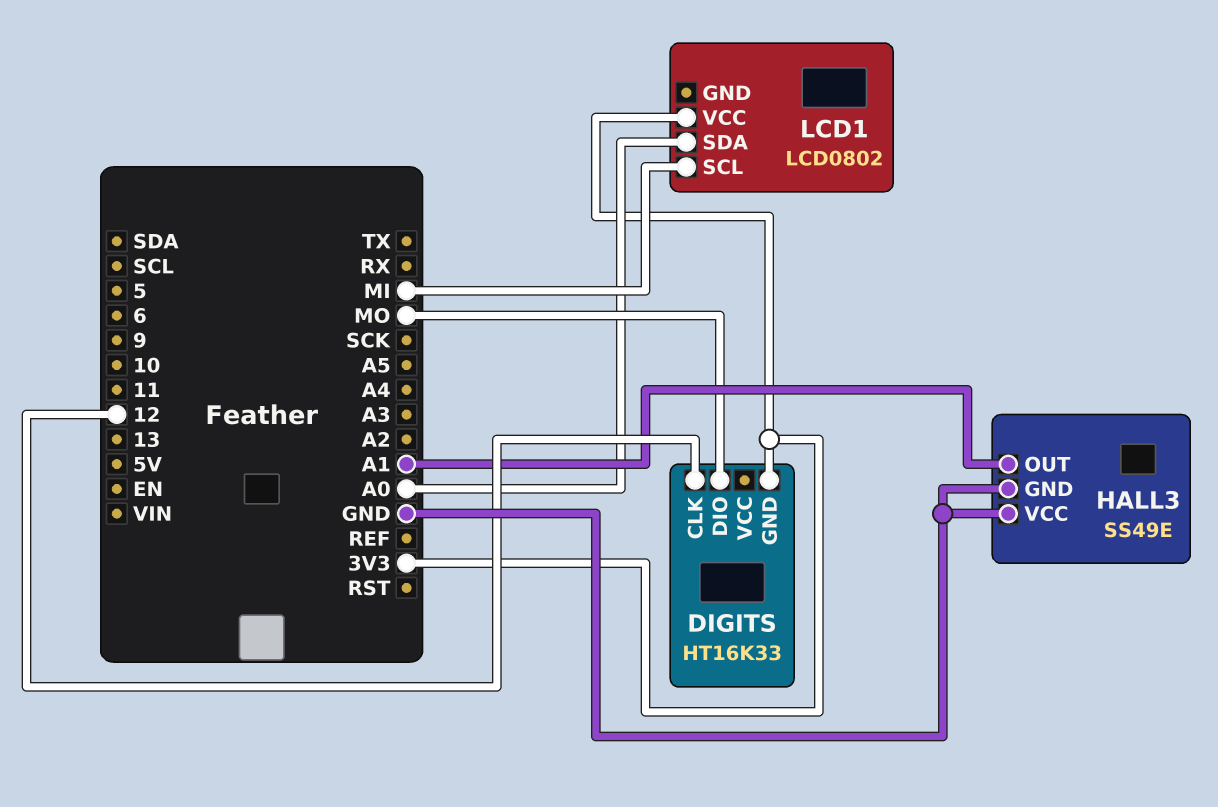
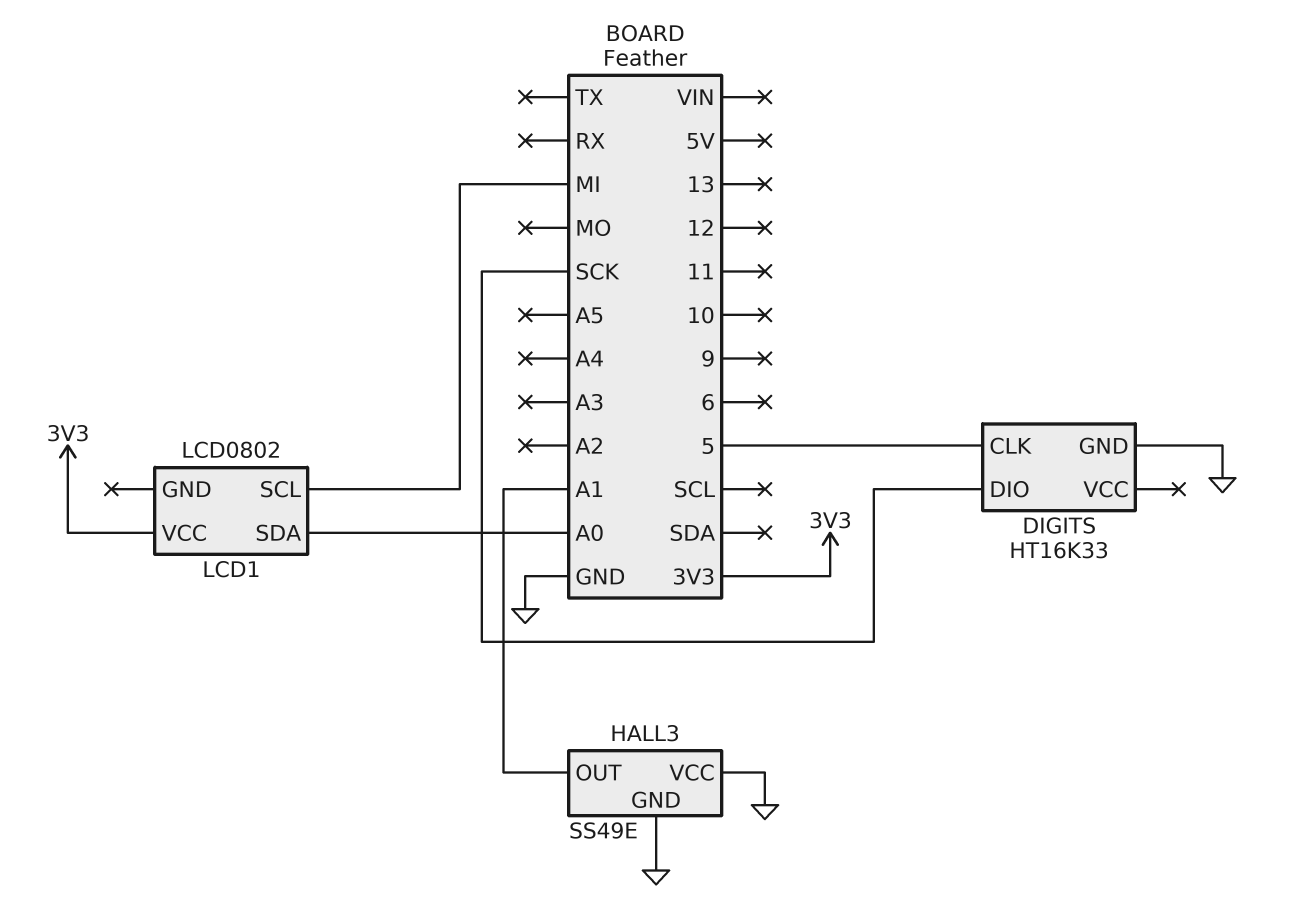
DIGITS pin CLK: 12 -> 5
DIGITS pin DIO: MO -> SCK
DIGITS pin GND: 3V3 -> GND

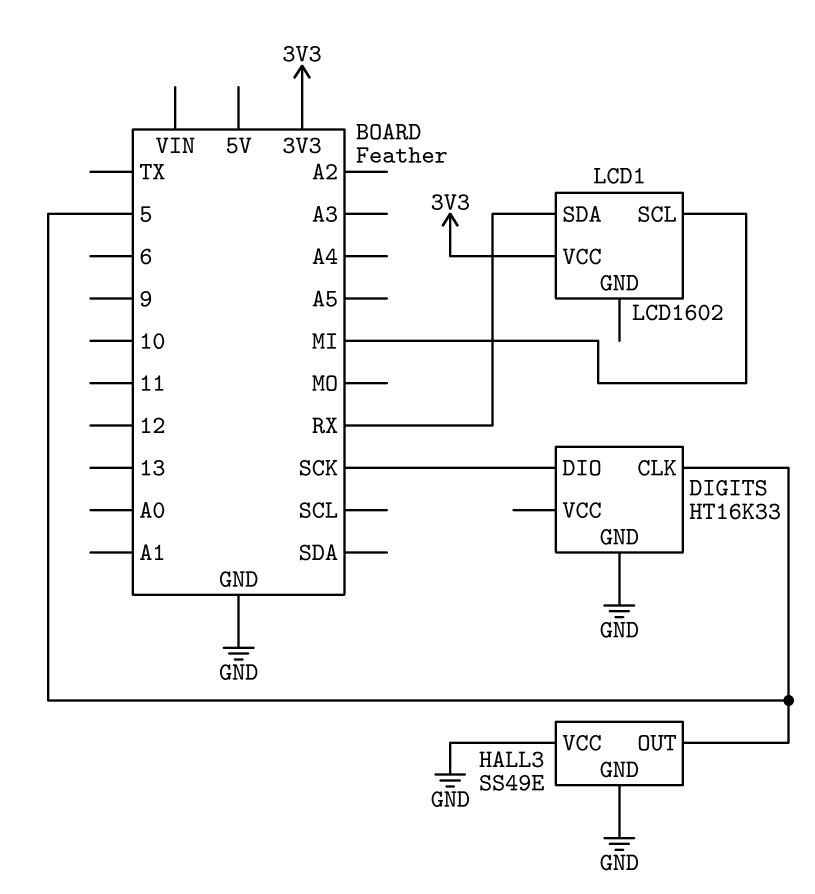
HALL3 pin OUT: A1 -> 5
LCD1: LCD0802 -> LCD1602
LCD1 pin SDA: A0 -> RX

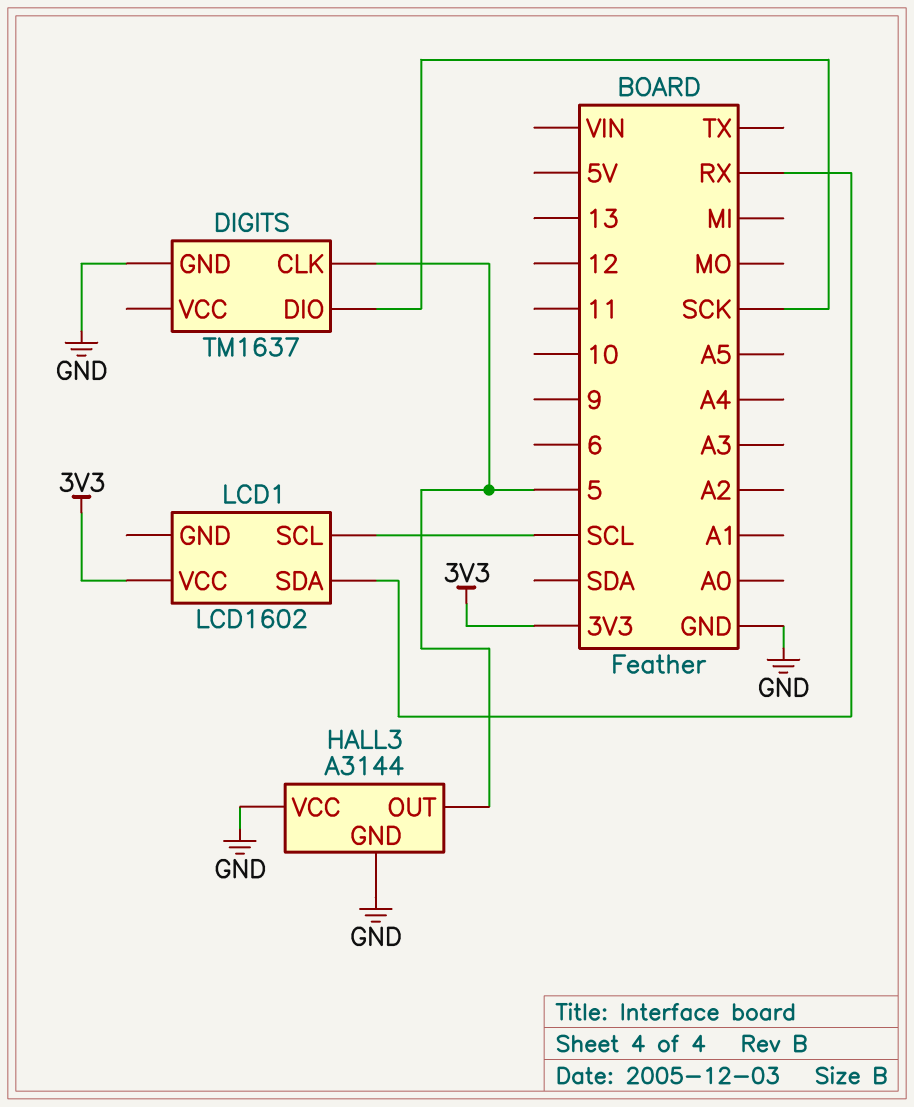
DIGITS: HT16K33 -> TM1637
HALL3: SS49E -> A3144
LCD1 pin SCL: MI -> SCL

